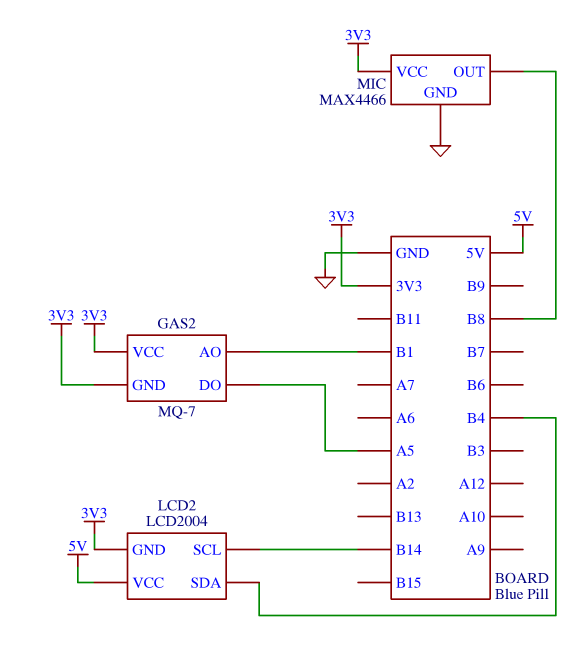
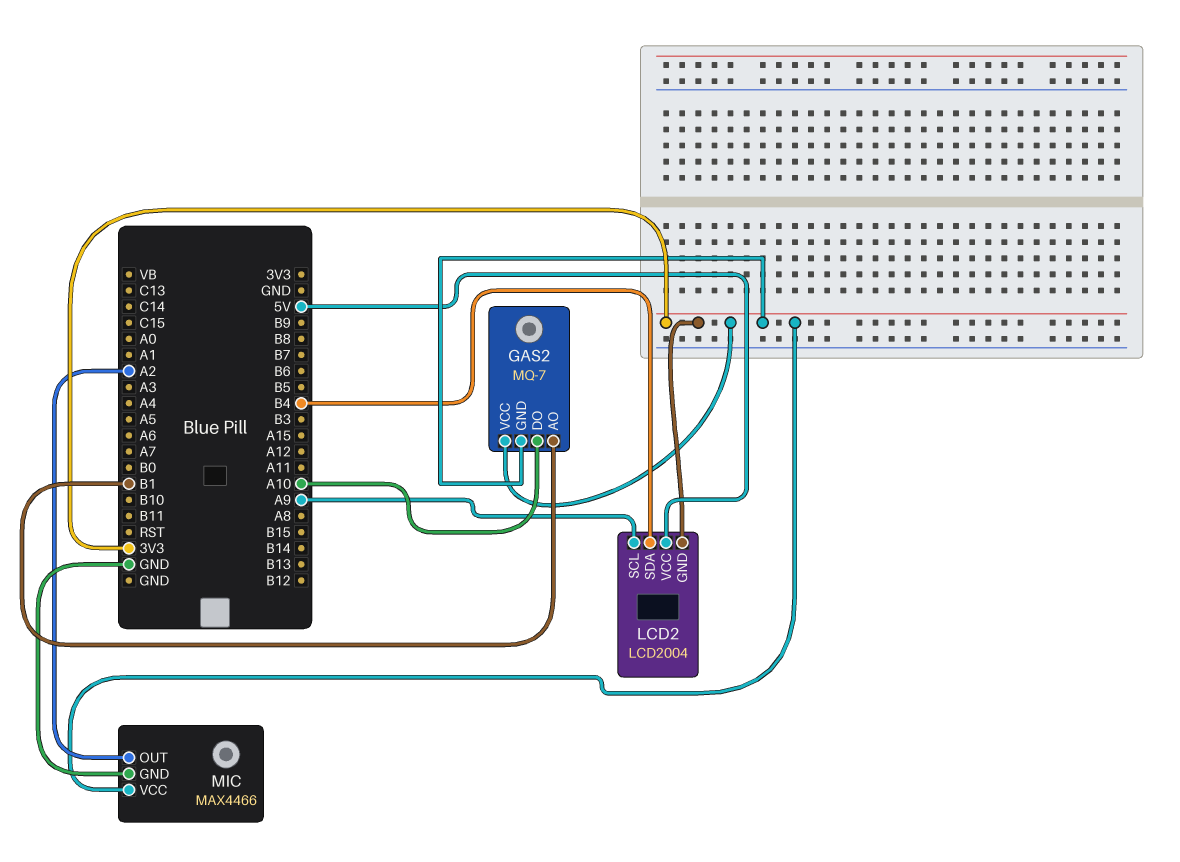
GAS2 pin DO: A5 -> A10
LCD2 pin SCL: B14 -> A9
MIC pin OUT: B8 -> A2

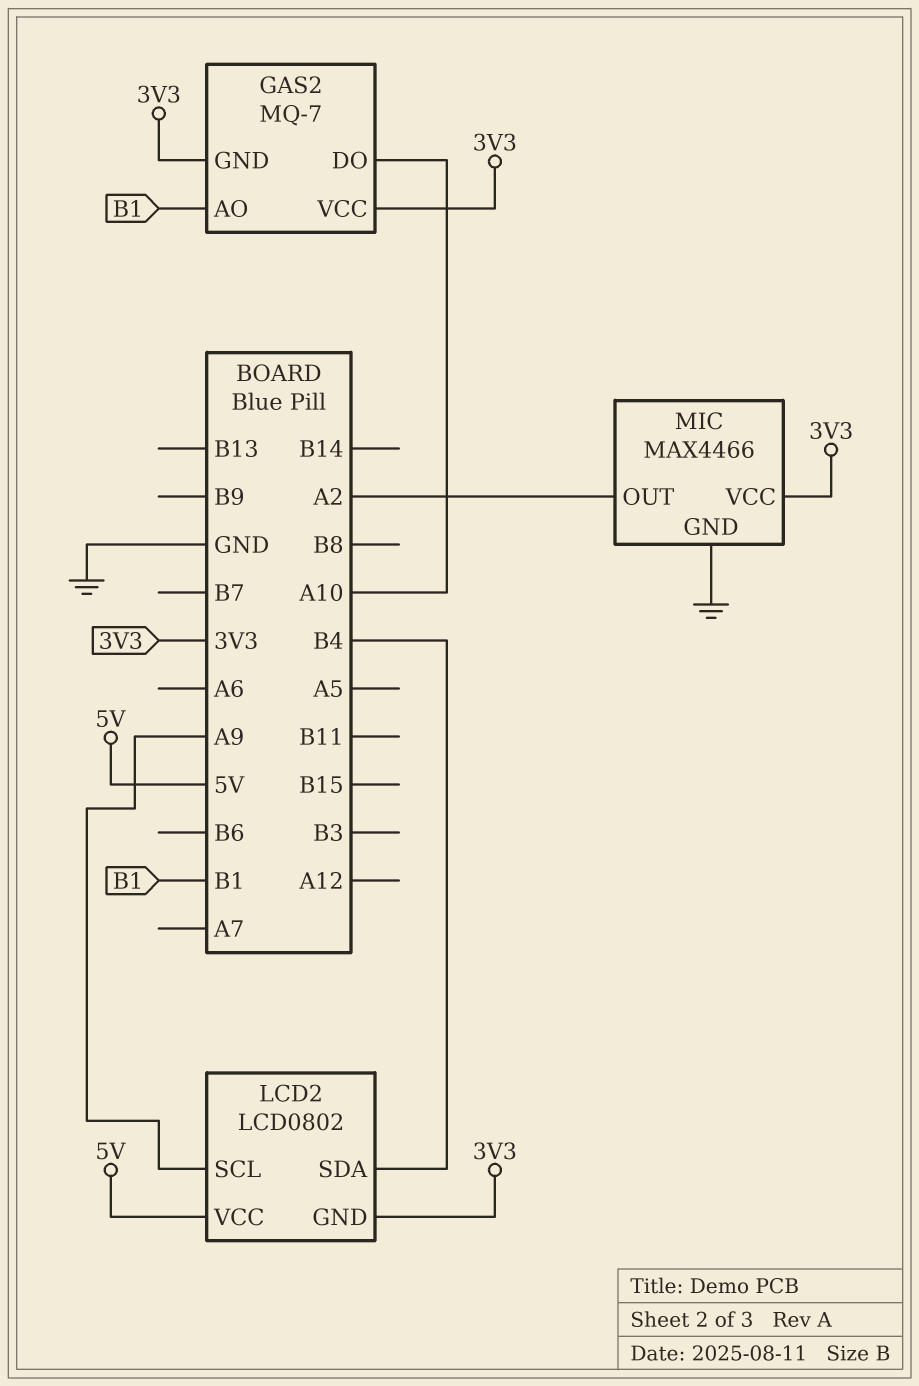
LCD2: LCD2004 -> LCD0802

